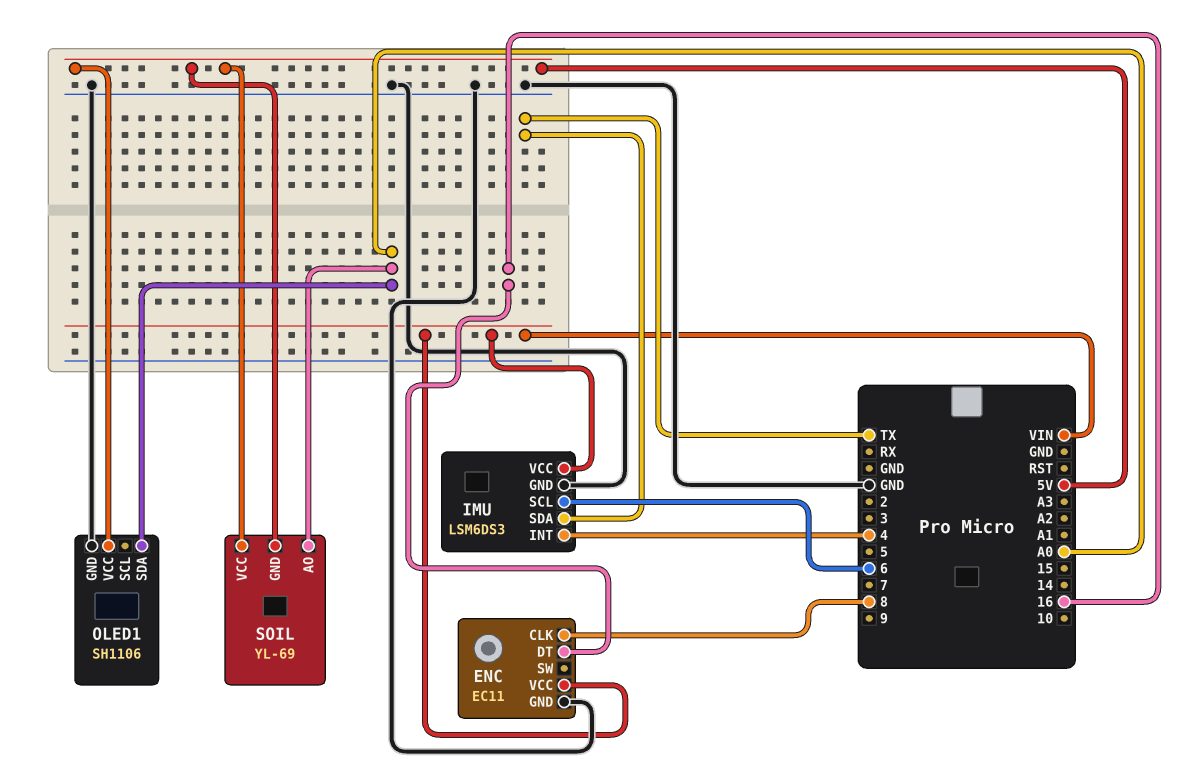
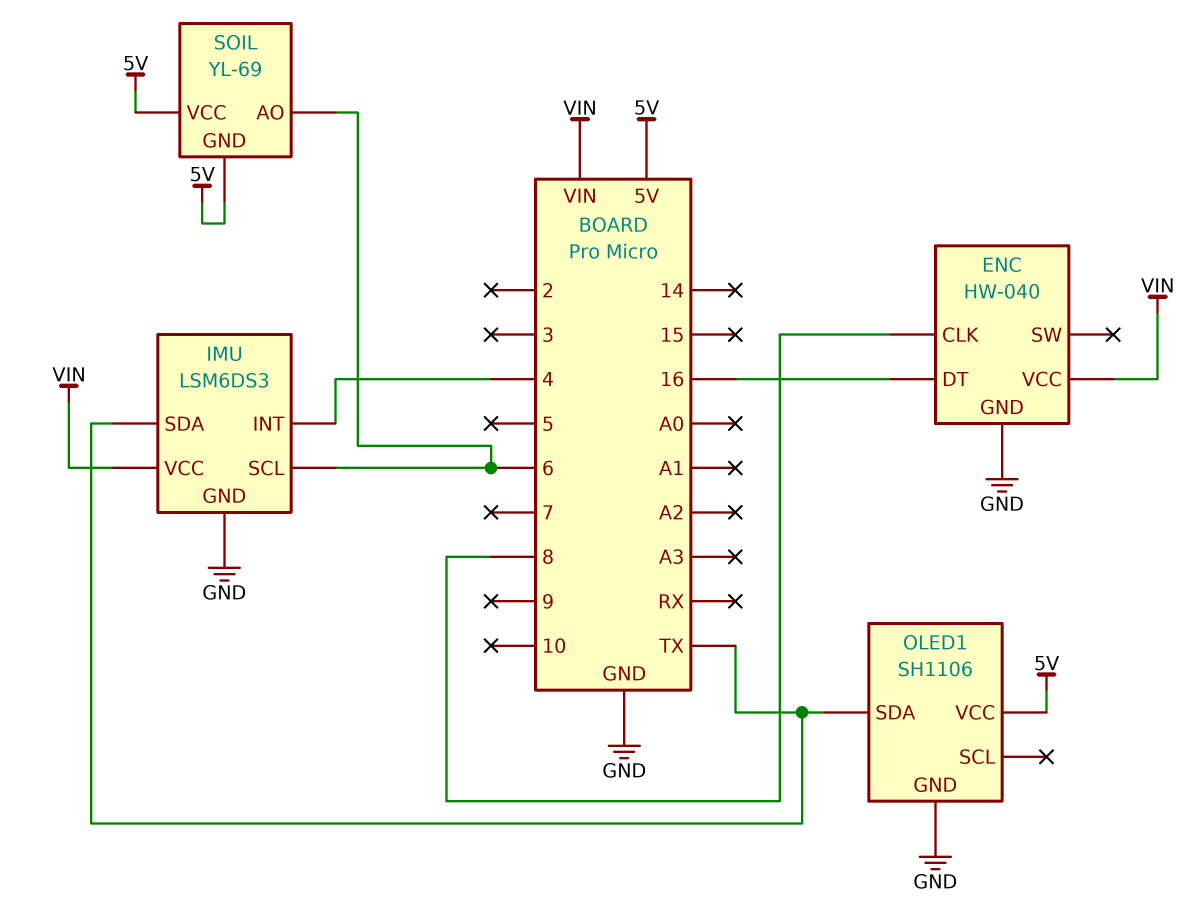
ENC: EC11 -> HW-040
OLED1 pin SDA: A0 -> TX
SOIL pin AO: A0 -> 6

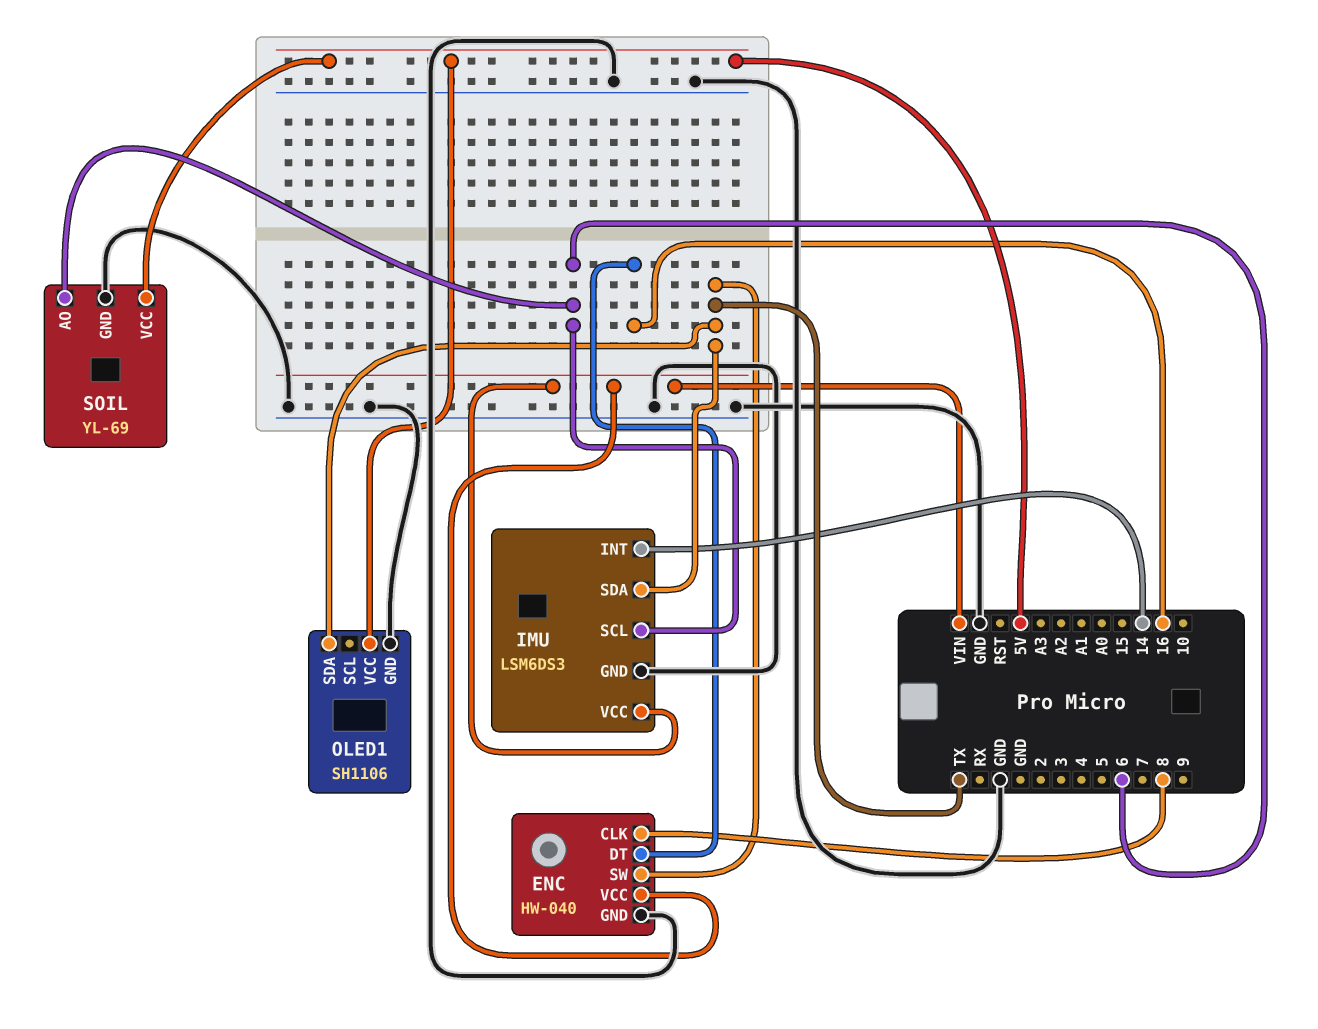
ENC pin SW: none -> TX
IMU pin INT: 4 -> 14
SOIL pin GND: 5V -> GND

